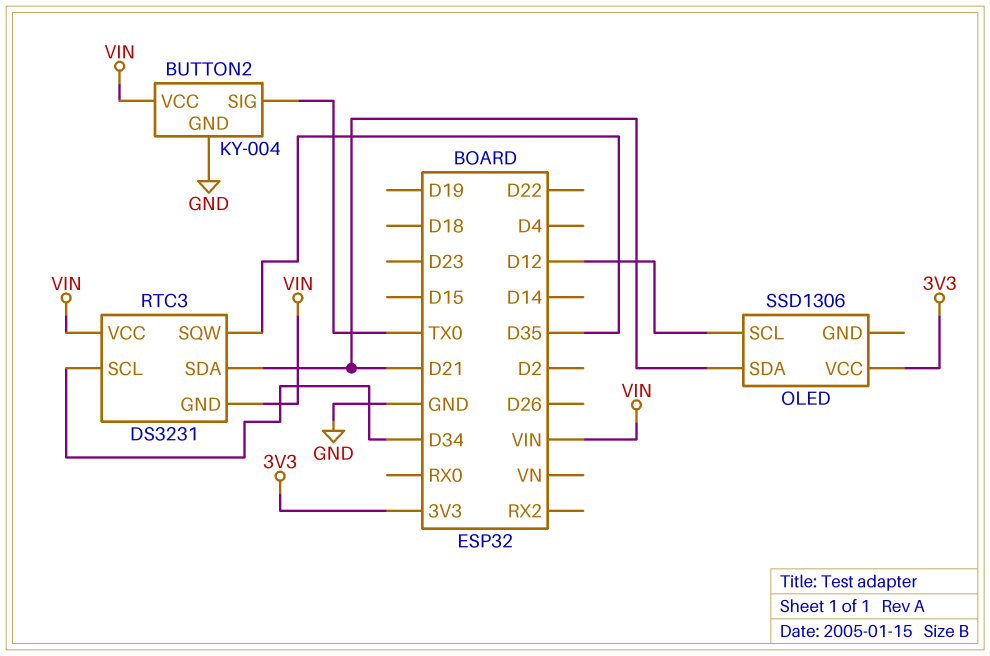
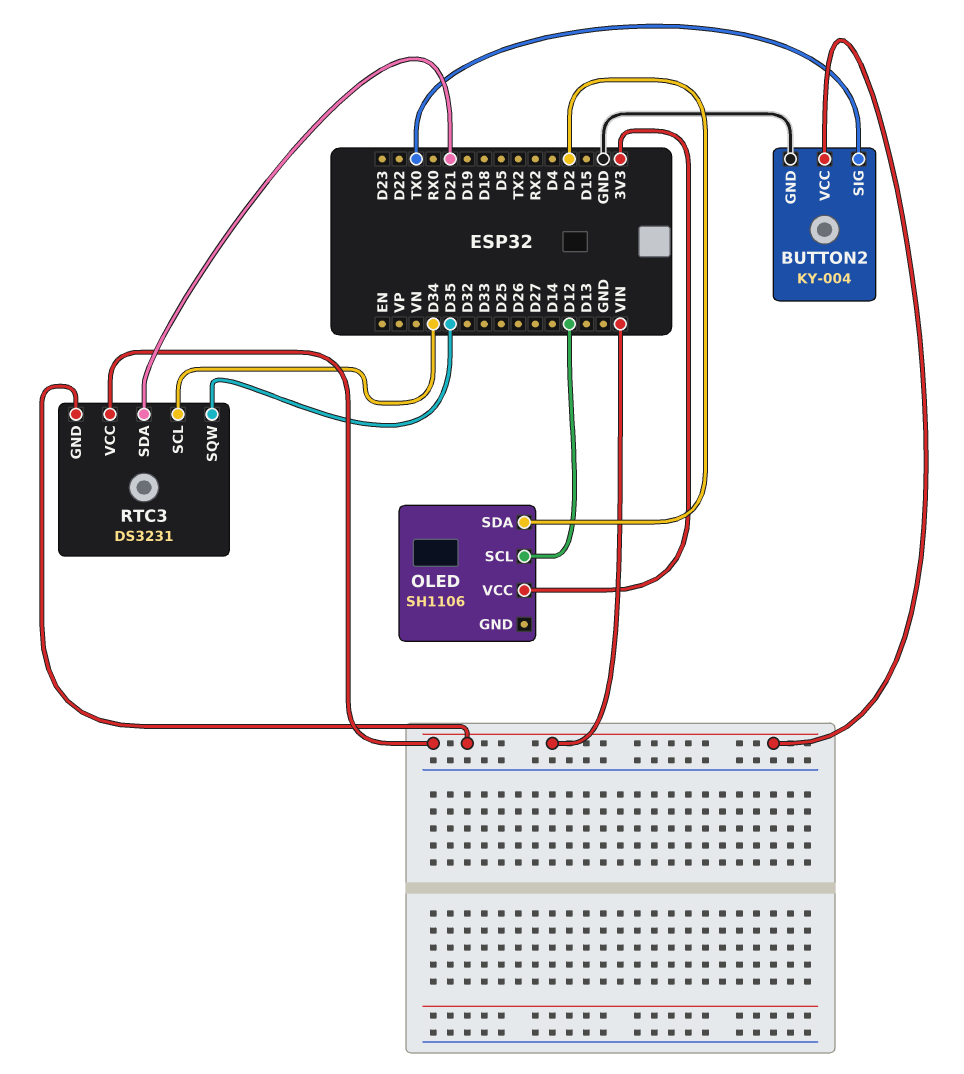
OLED: SSD1306 -> SH1106
OLED pin SDA: D21 -> D2

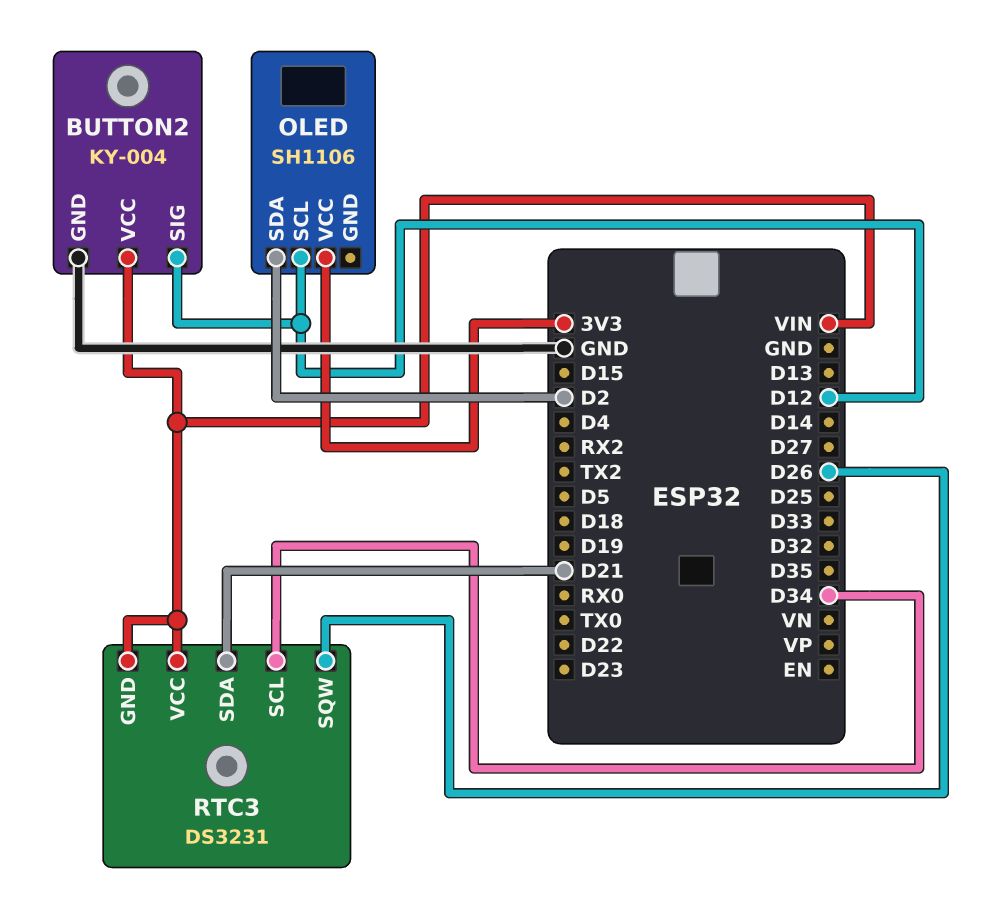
BUTTON2 pin SIG: TX0 -> D12
RTC3 pin SQW: D35 -> D26

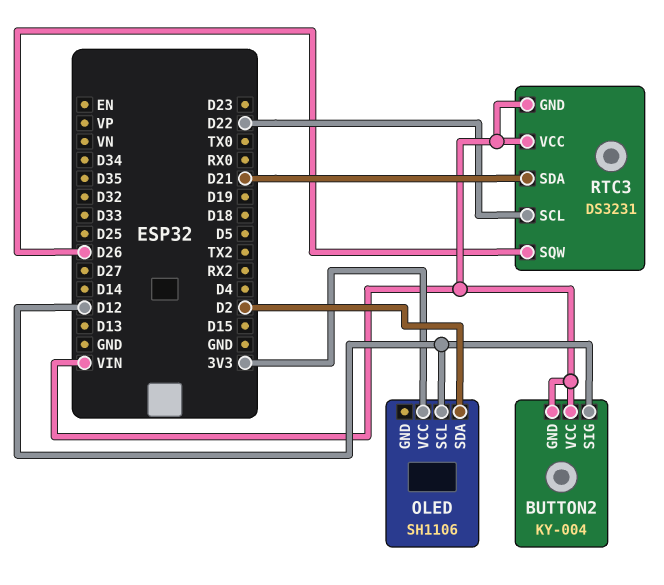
BUTTON2 pin GND: GND -> VIN
RTC3 pin SCL: D34 -> D22

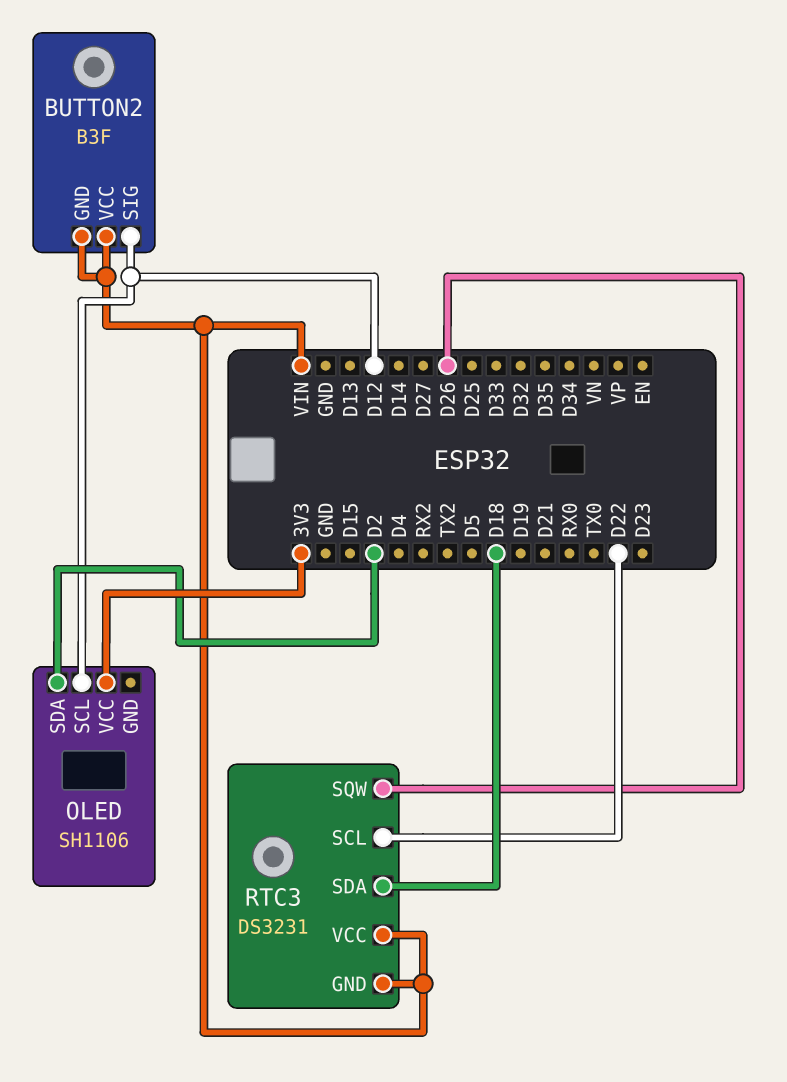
BUTTON2: KY-004 -> B3F
RTC3 pin SDA: D21 -> D18

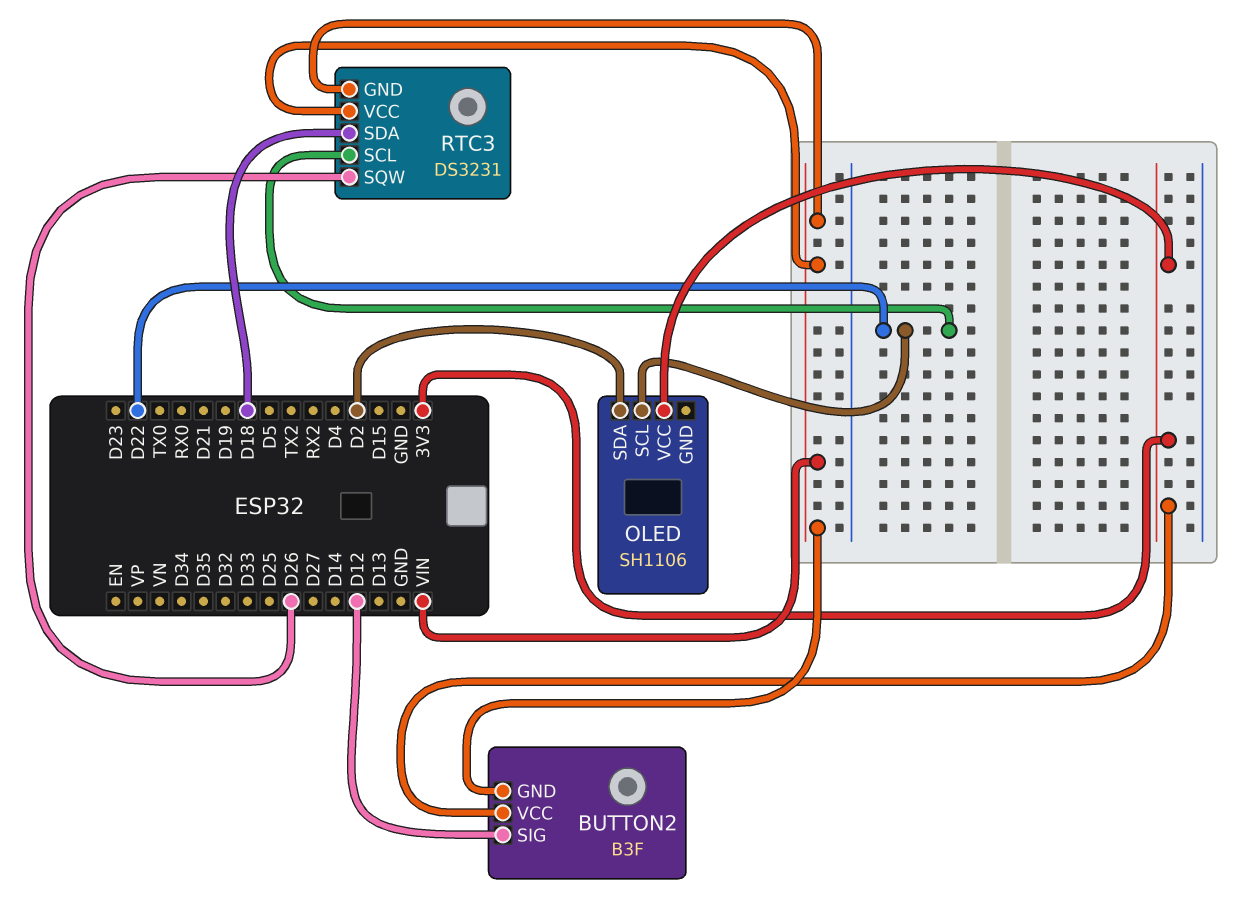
BUTTON2 pin VCC: VIN -> 3V3
OLED pin SCL: D12 -> D22

